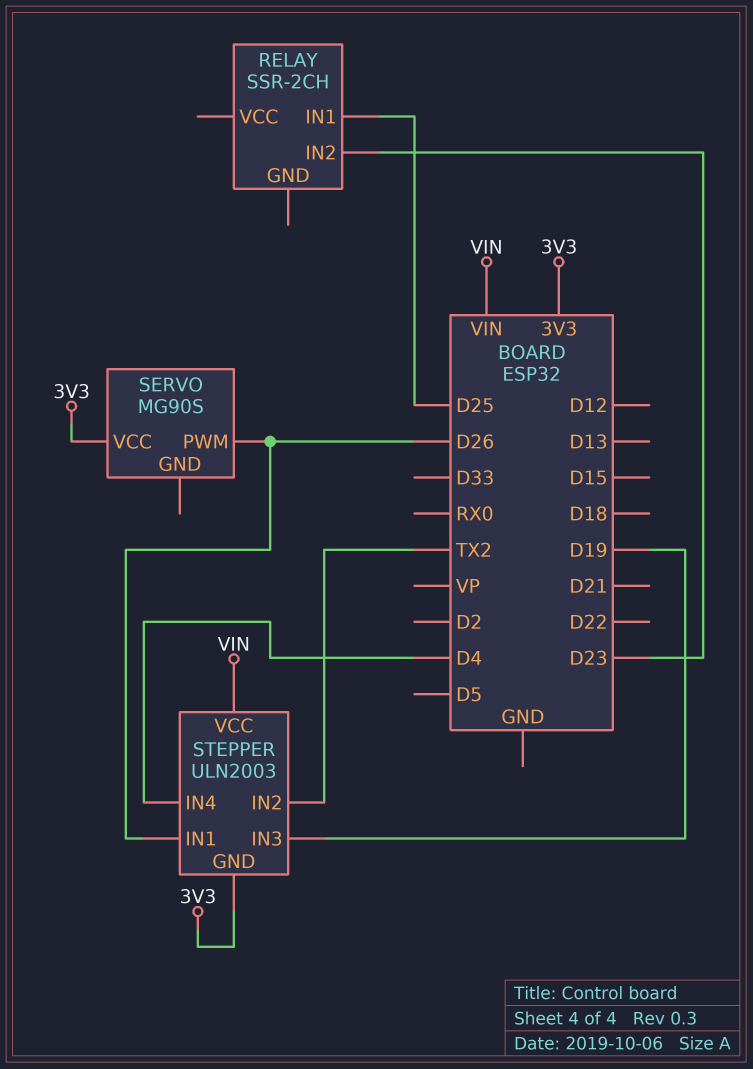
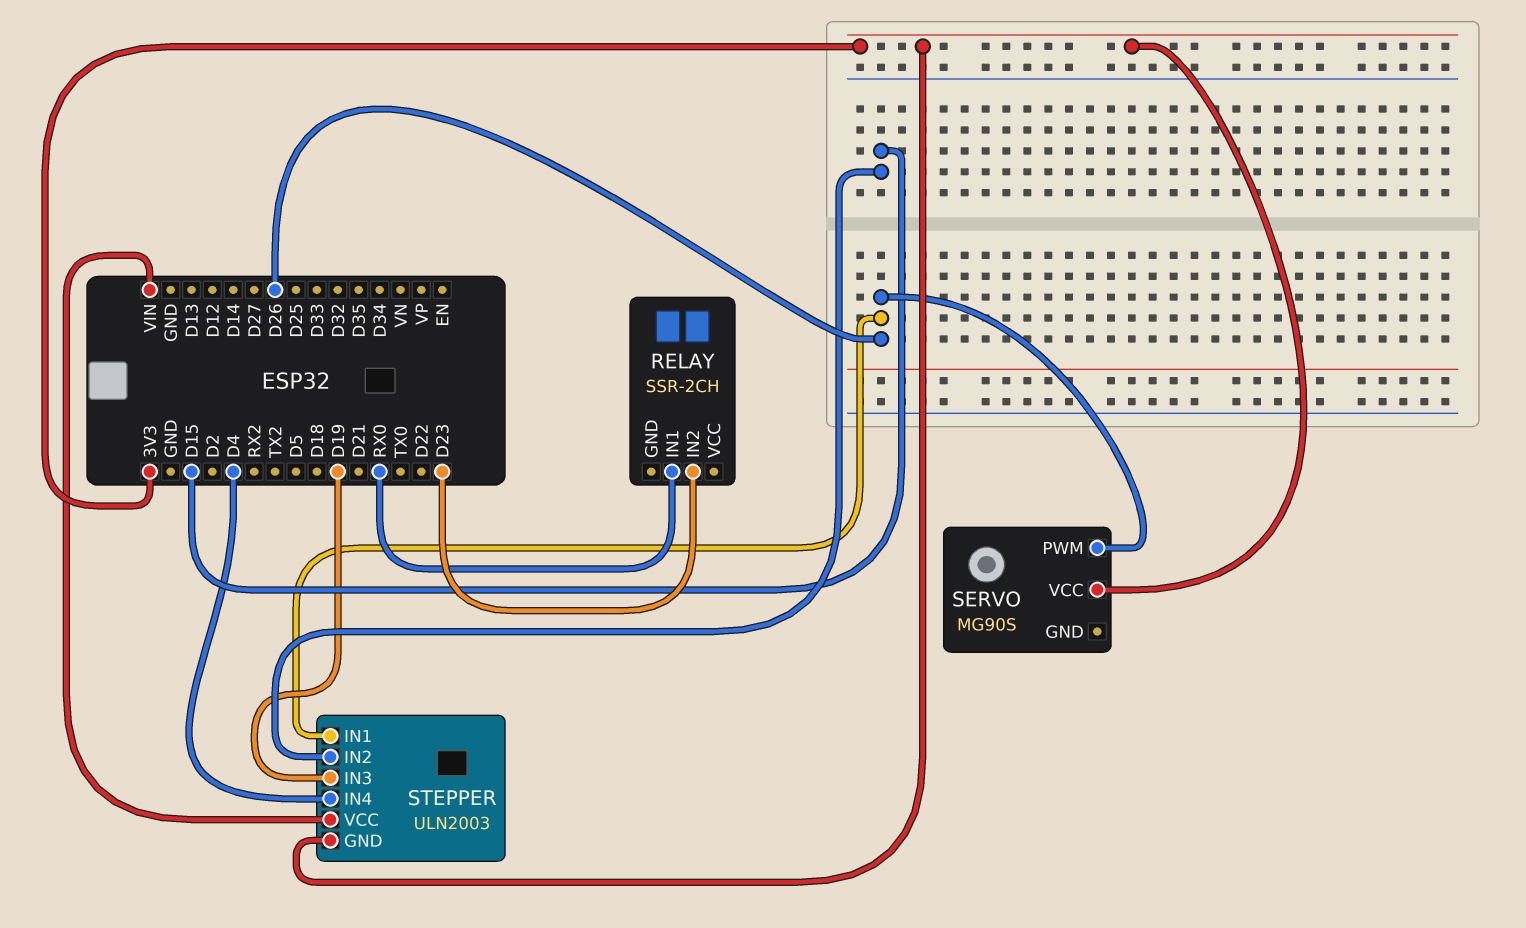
RELAY pin IN1: D25 -> RX0
STEPPER pin IN2: TX2 -> D15

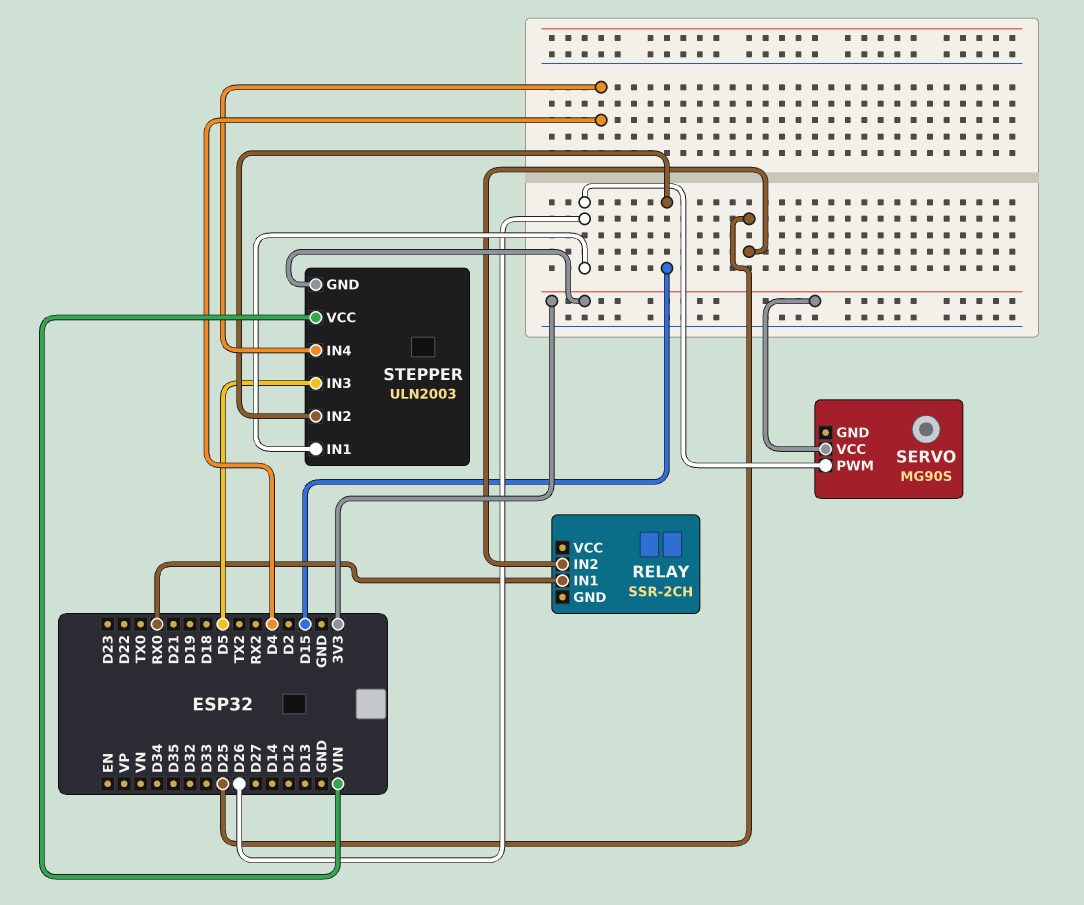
RELAY pin IN2: D23 -> D25
STEPPER pin IN3: D19 -> D5

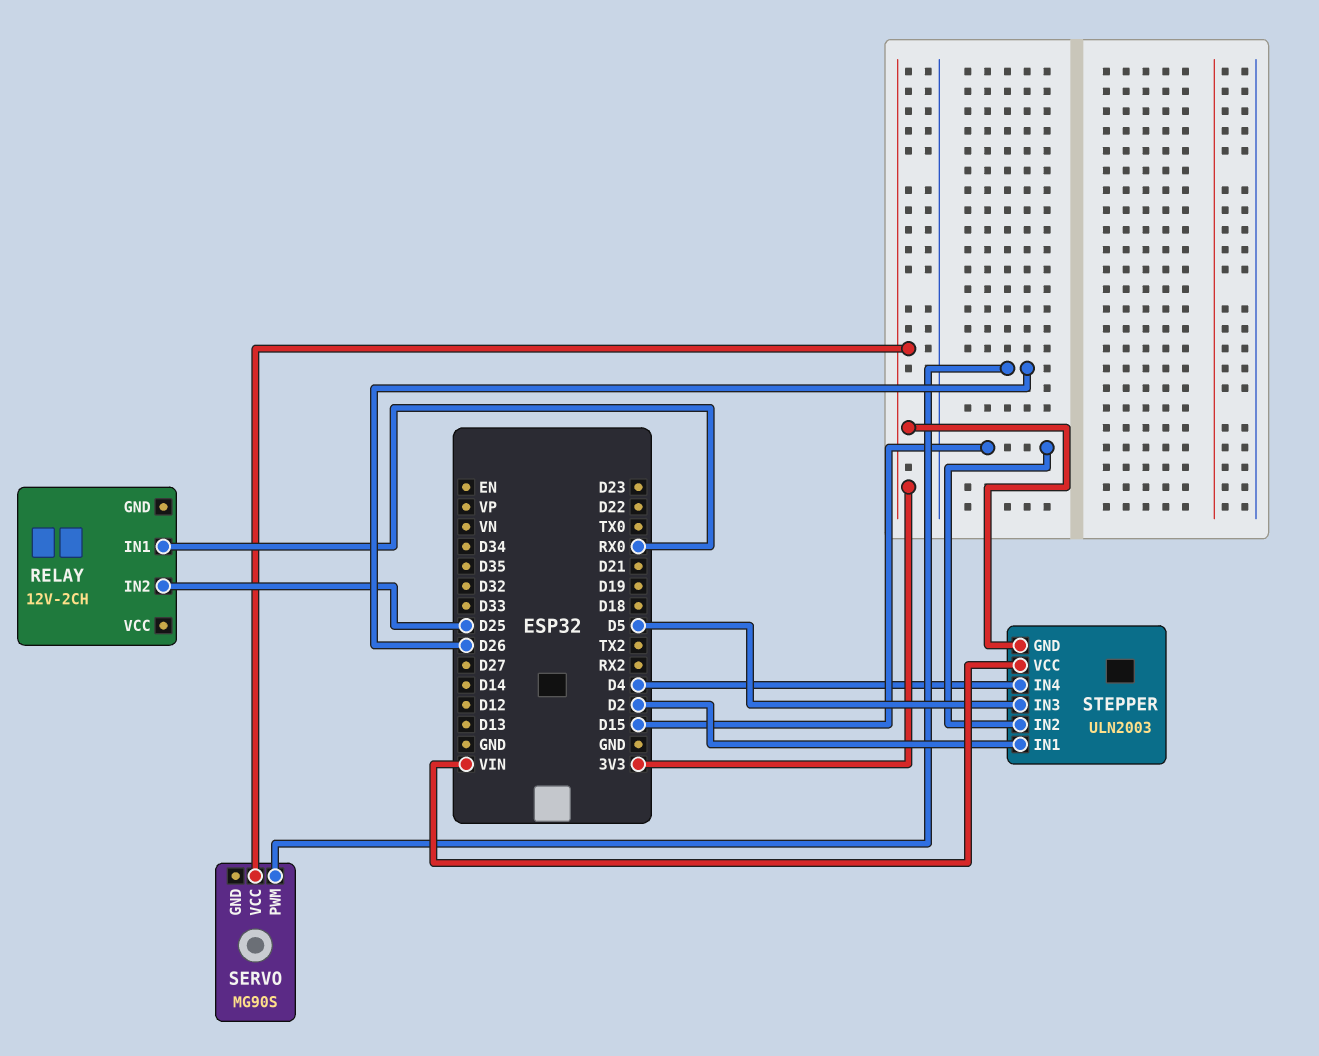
RELAY: SSR-2CH -> 12V-2CH
STEPPER pin IN1: D26 -> D2

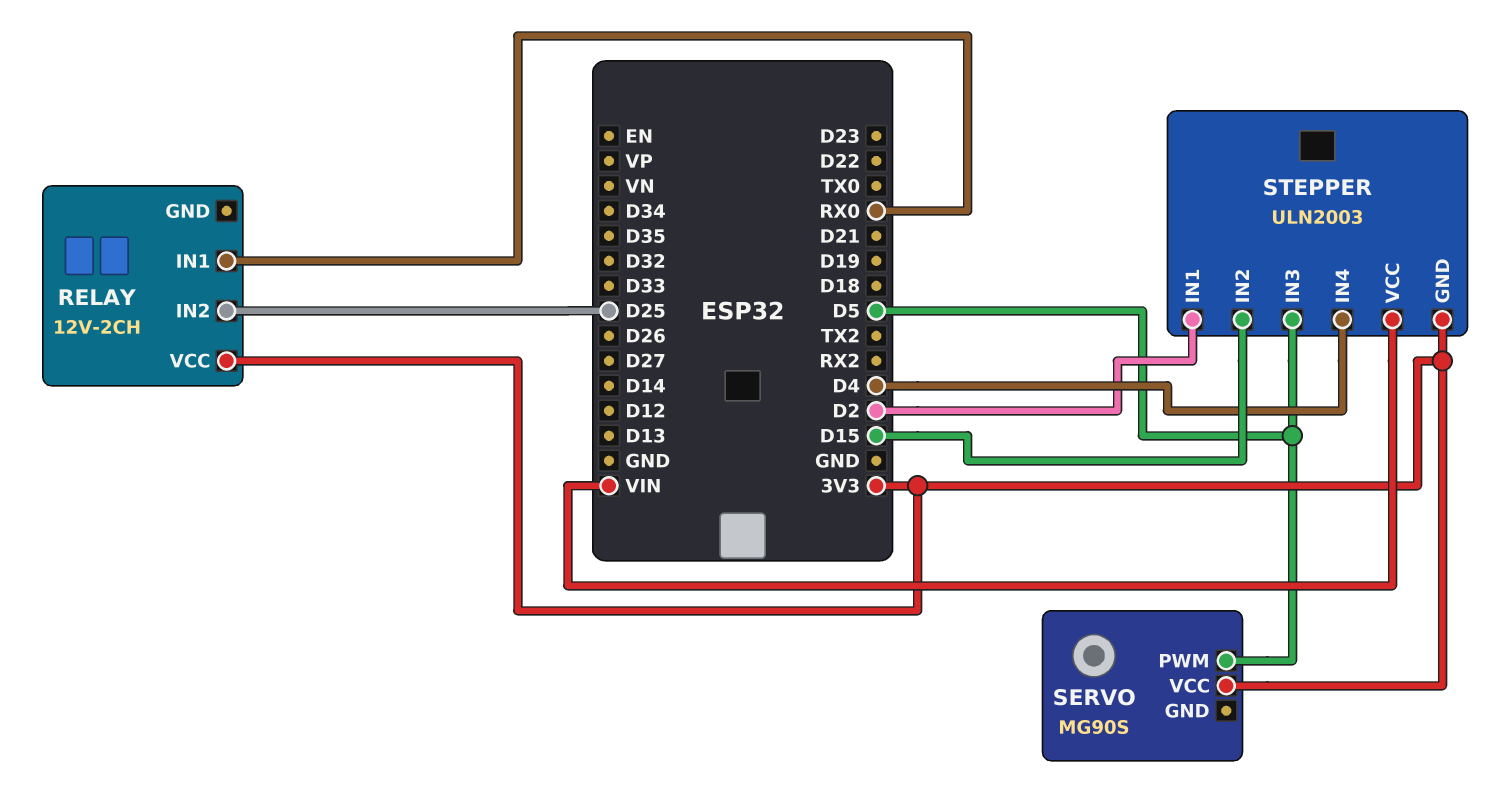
RELAY pin VCC: none -> 3V3
SERVO pin PWM: D26 -> D5

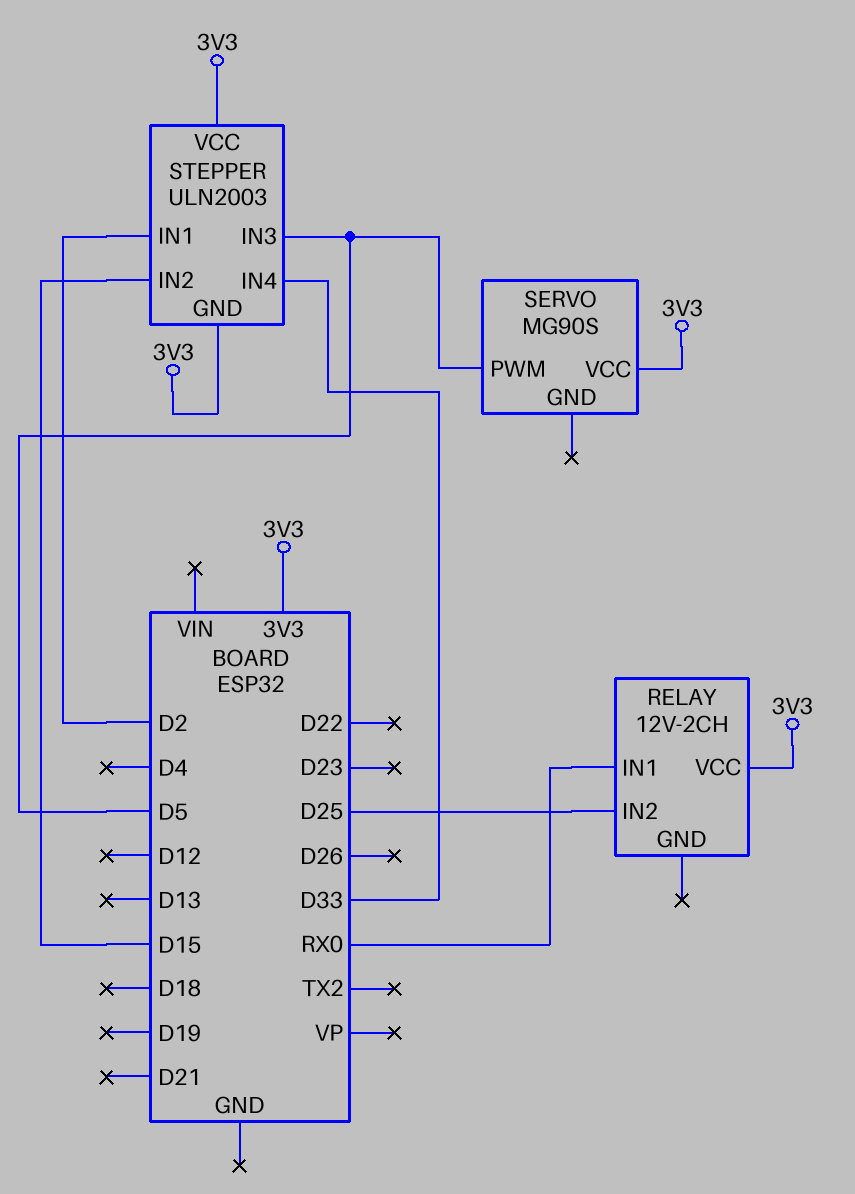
STEPPER pin IN4: D4 -> D33
STEPPER pin VCC: VIN -> 3V3

